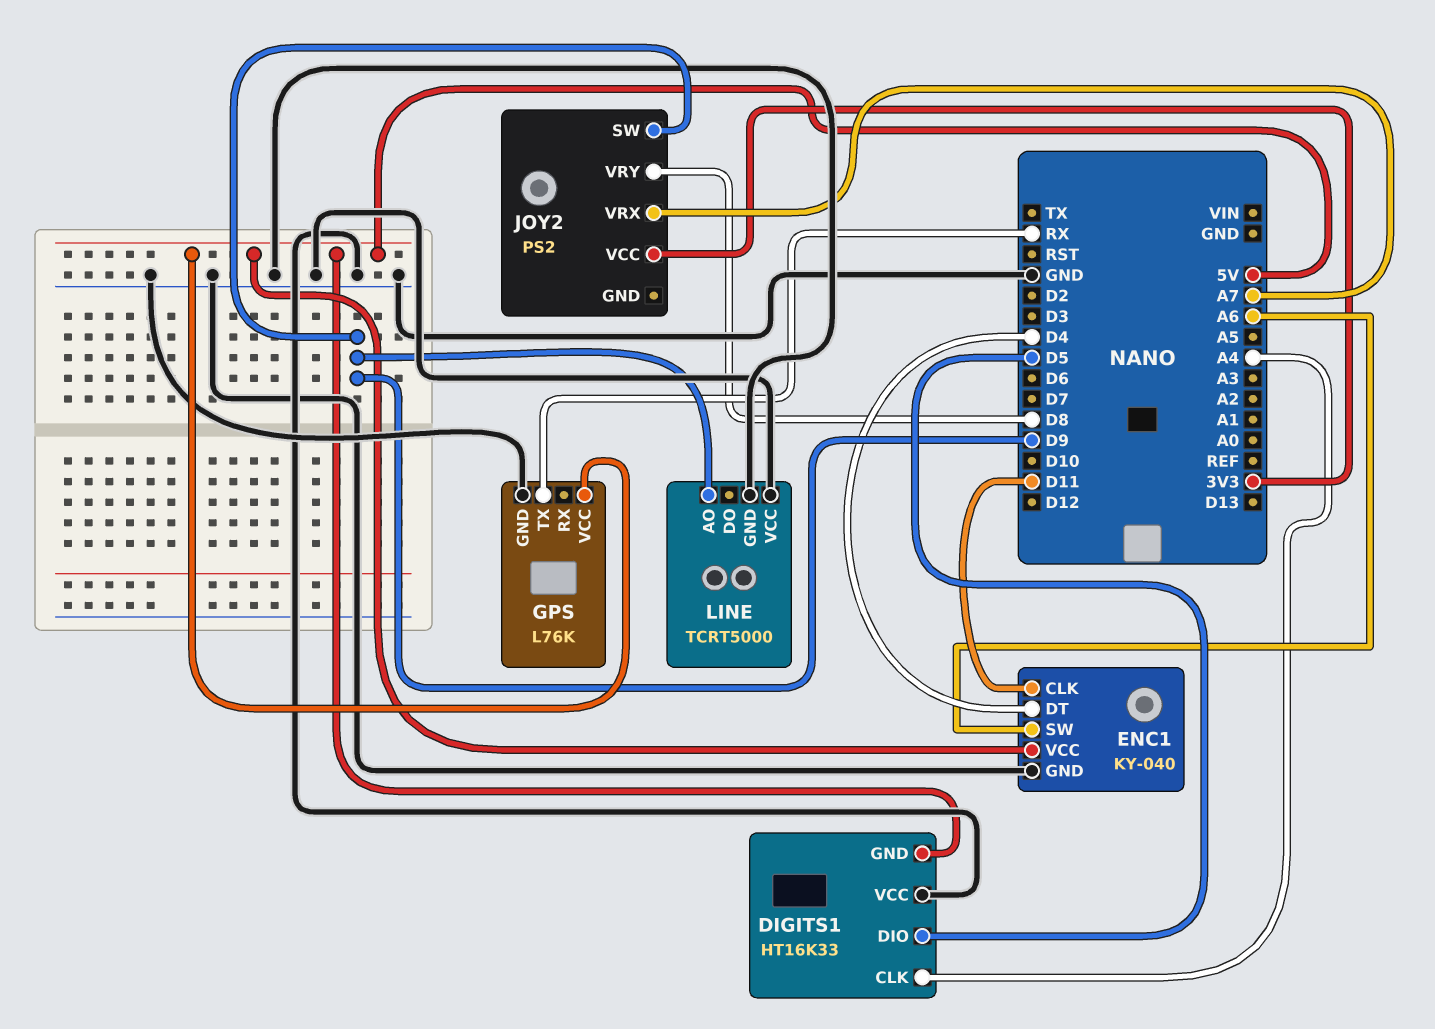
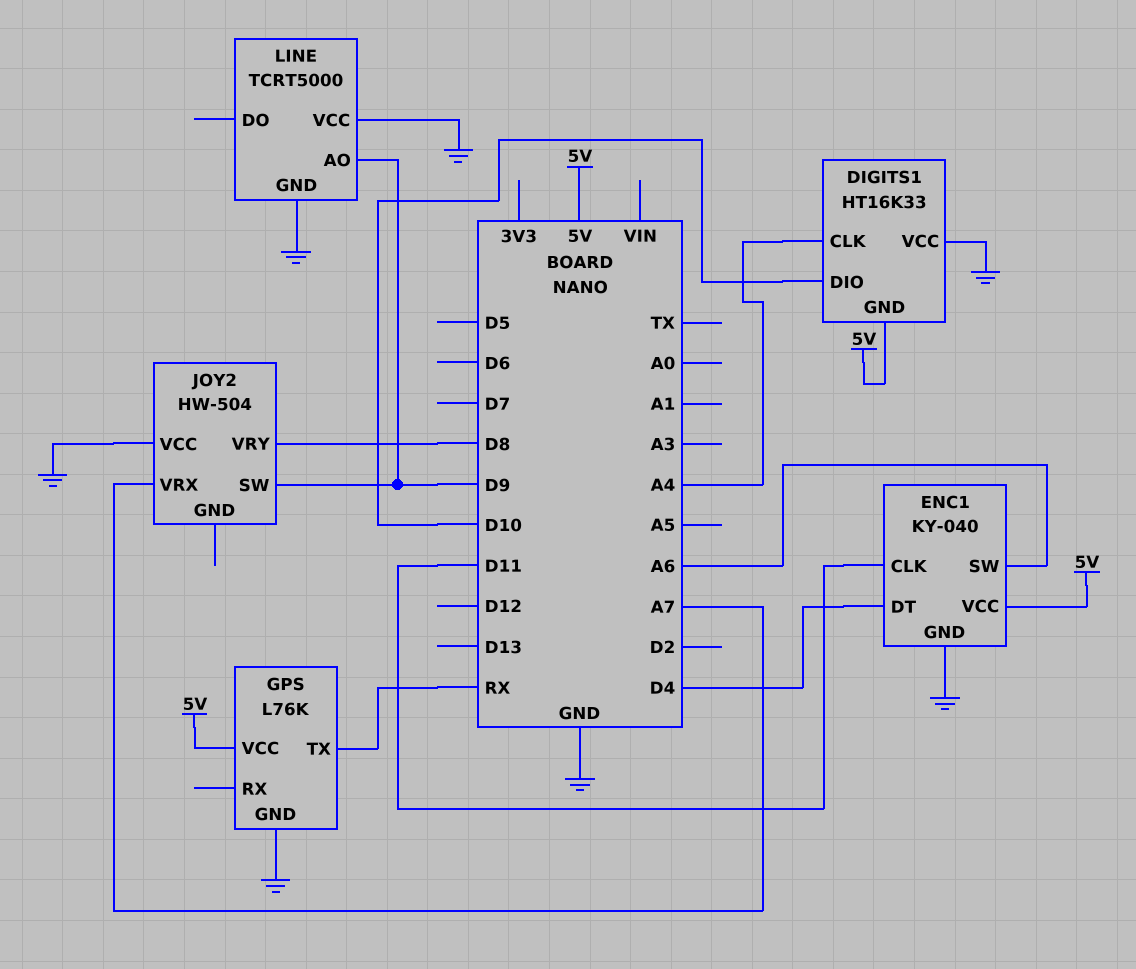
DIGITS1 pin DIO: D5 -> D10
JOY2: PS2 -> HW-504
JOY2 pin VCC: 3V3 -> GND

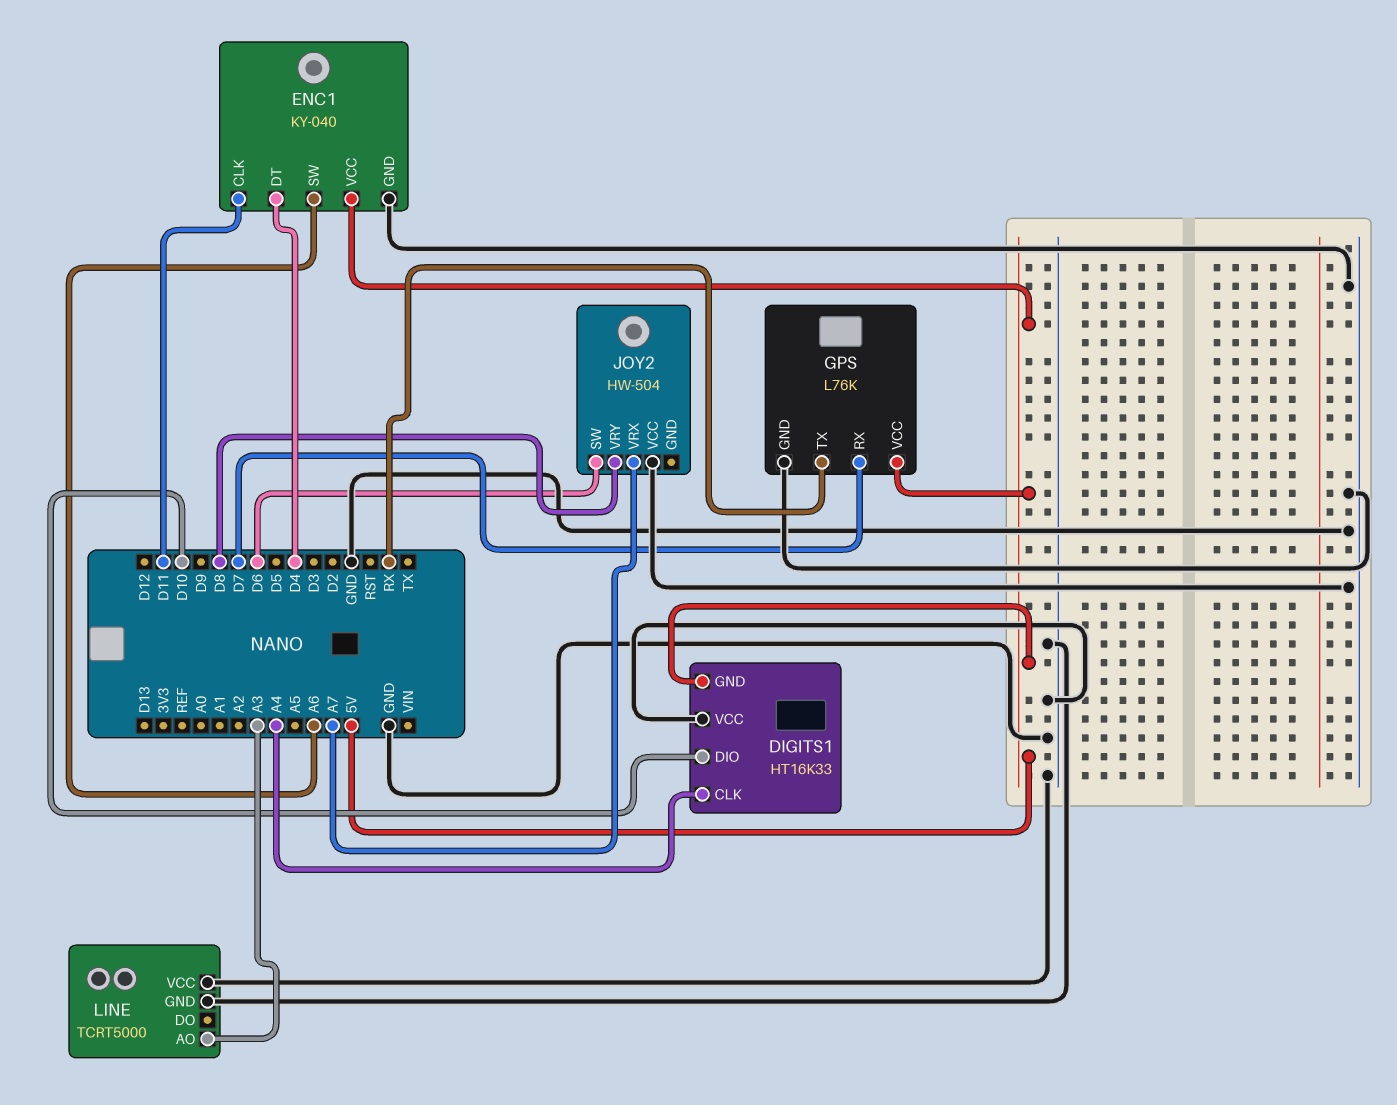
GPS pin RX: none -> D7
JOY2 pin SW: D9 -> D6
LINE pin AO: D9 -> A3

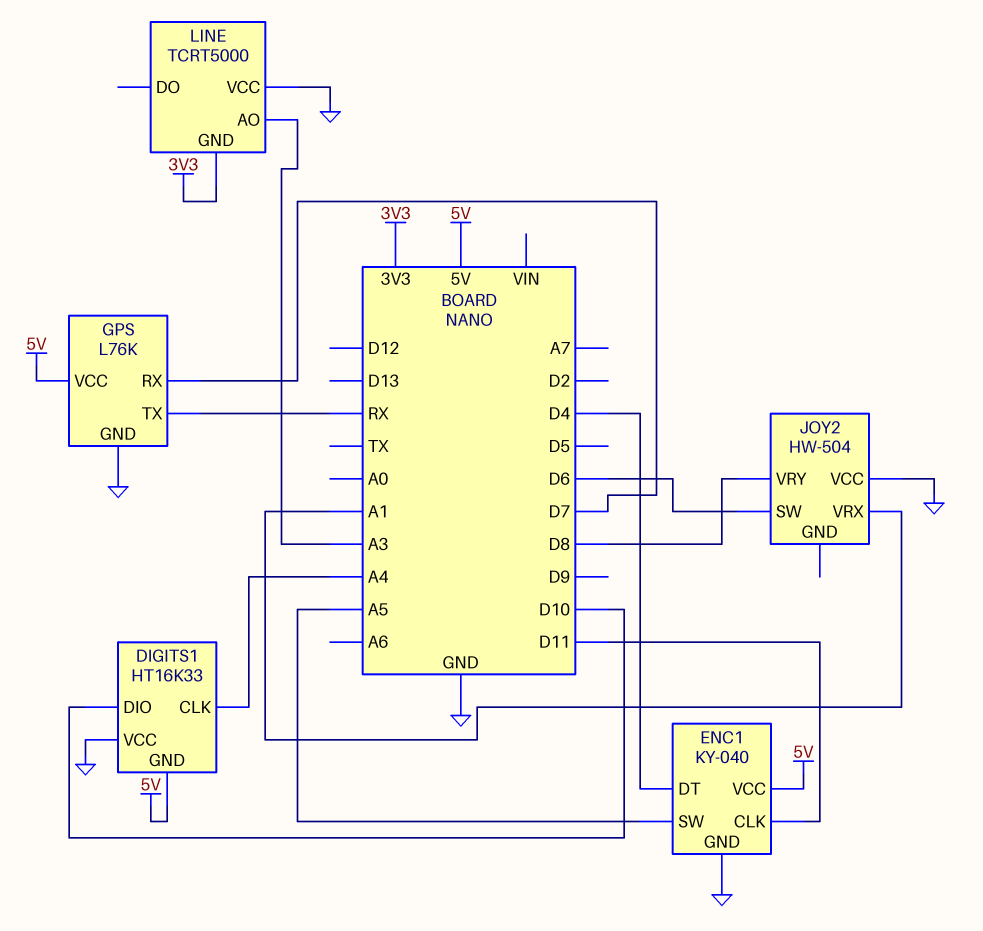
ENC1 pin SW: A6 -> A5
JOY2 pin VRX: A7 -> A1
LINE pin GND: GND -> 3V3

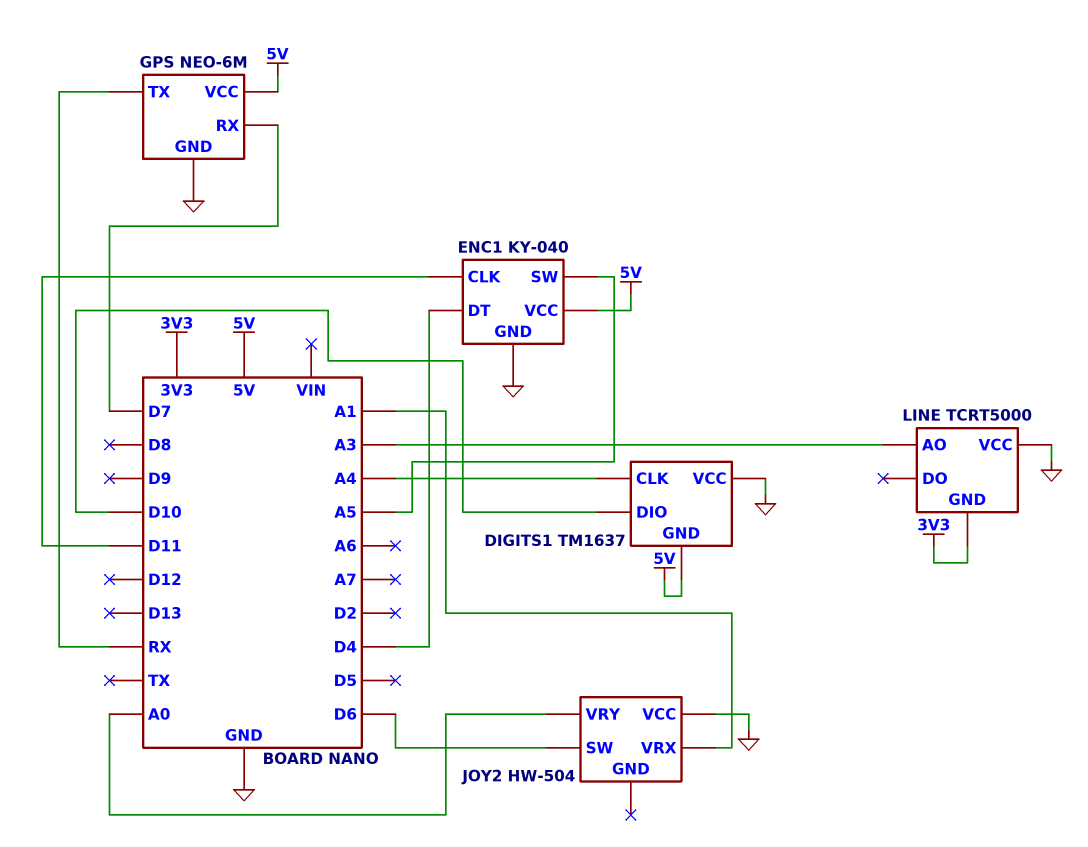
DIGITS1: HT16K33 -> TM1637
GPS: L76K -> NEO-6M
JOY2 pin VRY: D8 -> A0

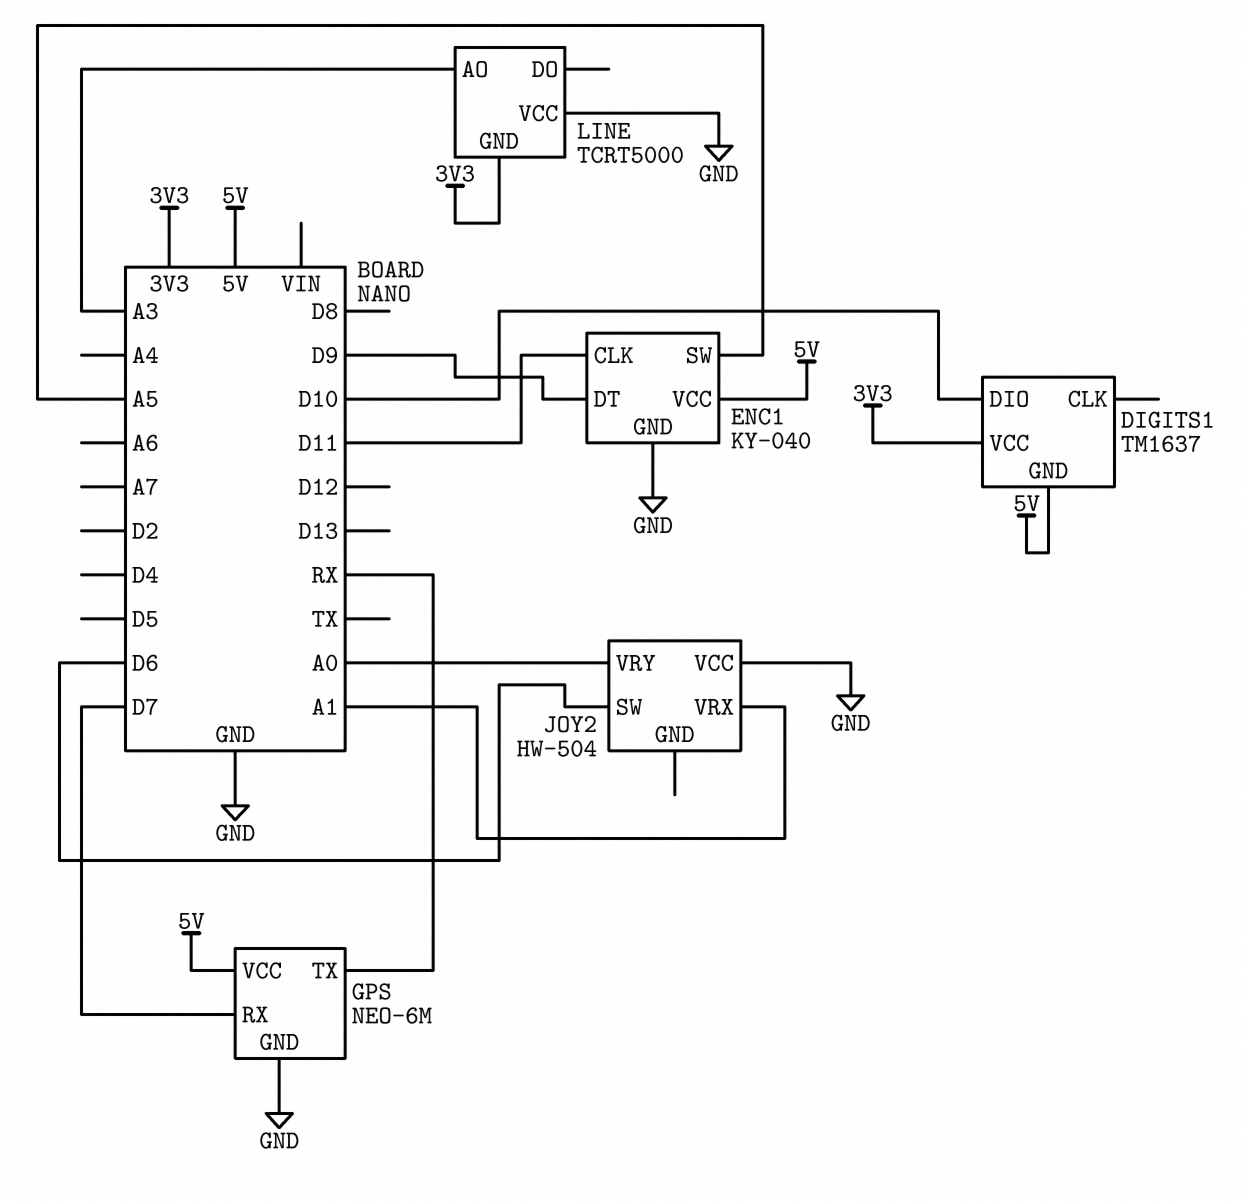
DIGITS1 pin CLK: A4 -> none
DIGITS1 pin VCC: GND -> 3V3
ENC1 pin DT: D4 -> D9

